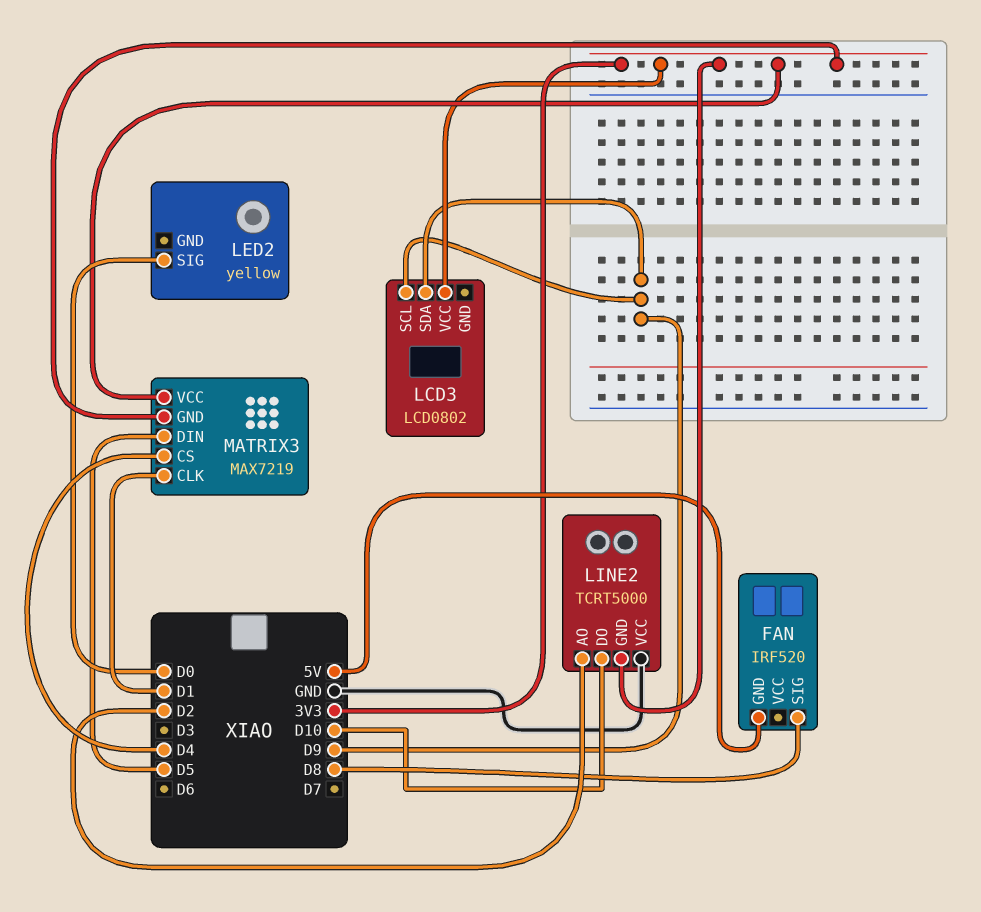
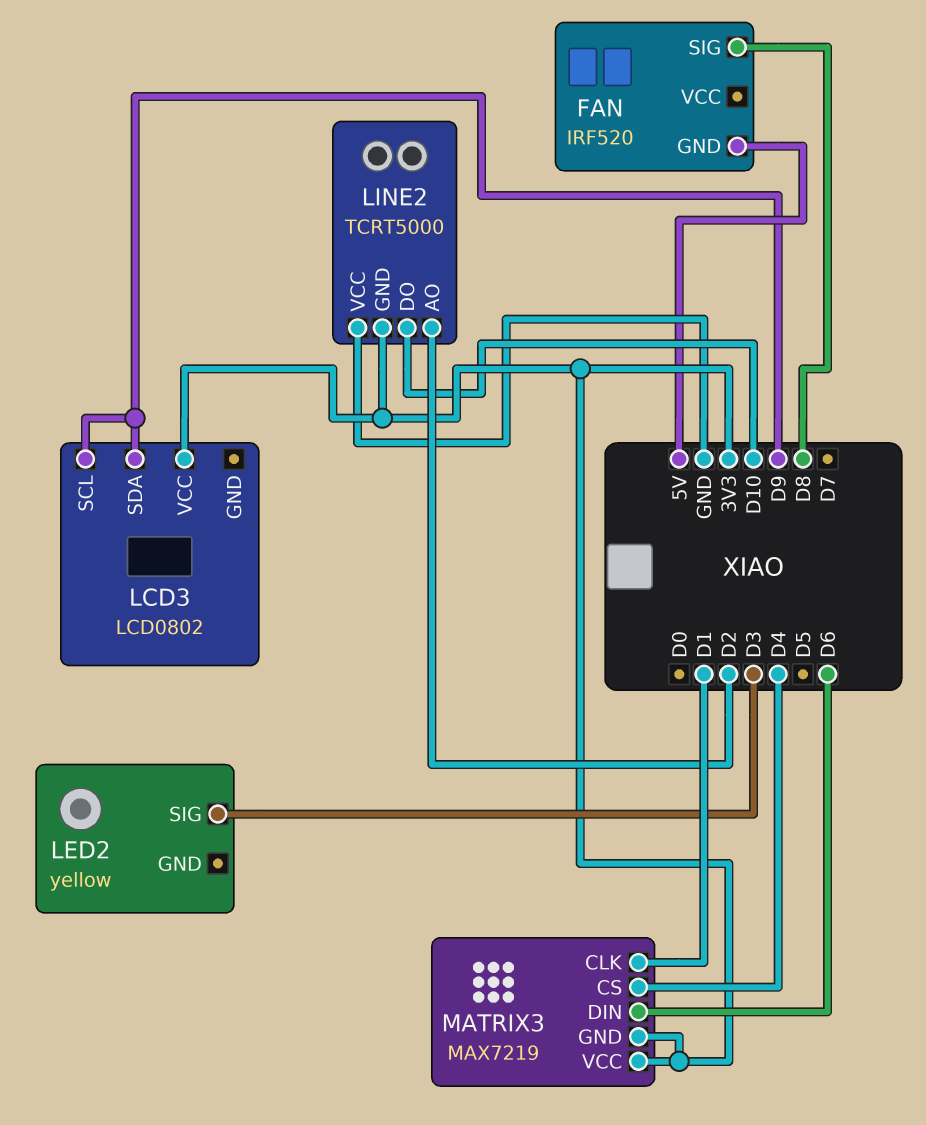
LED2 pin SIG: D0 -> D3
MATRIX3 pin DIN: D5 -> D6

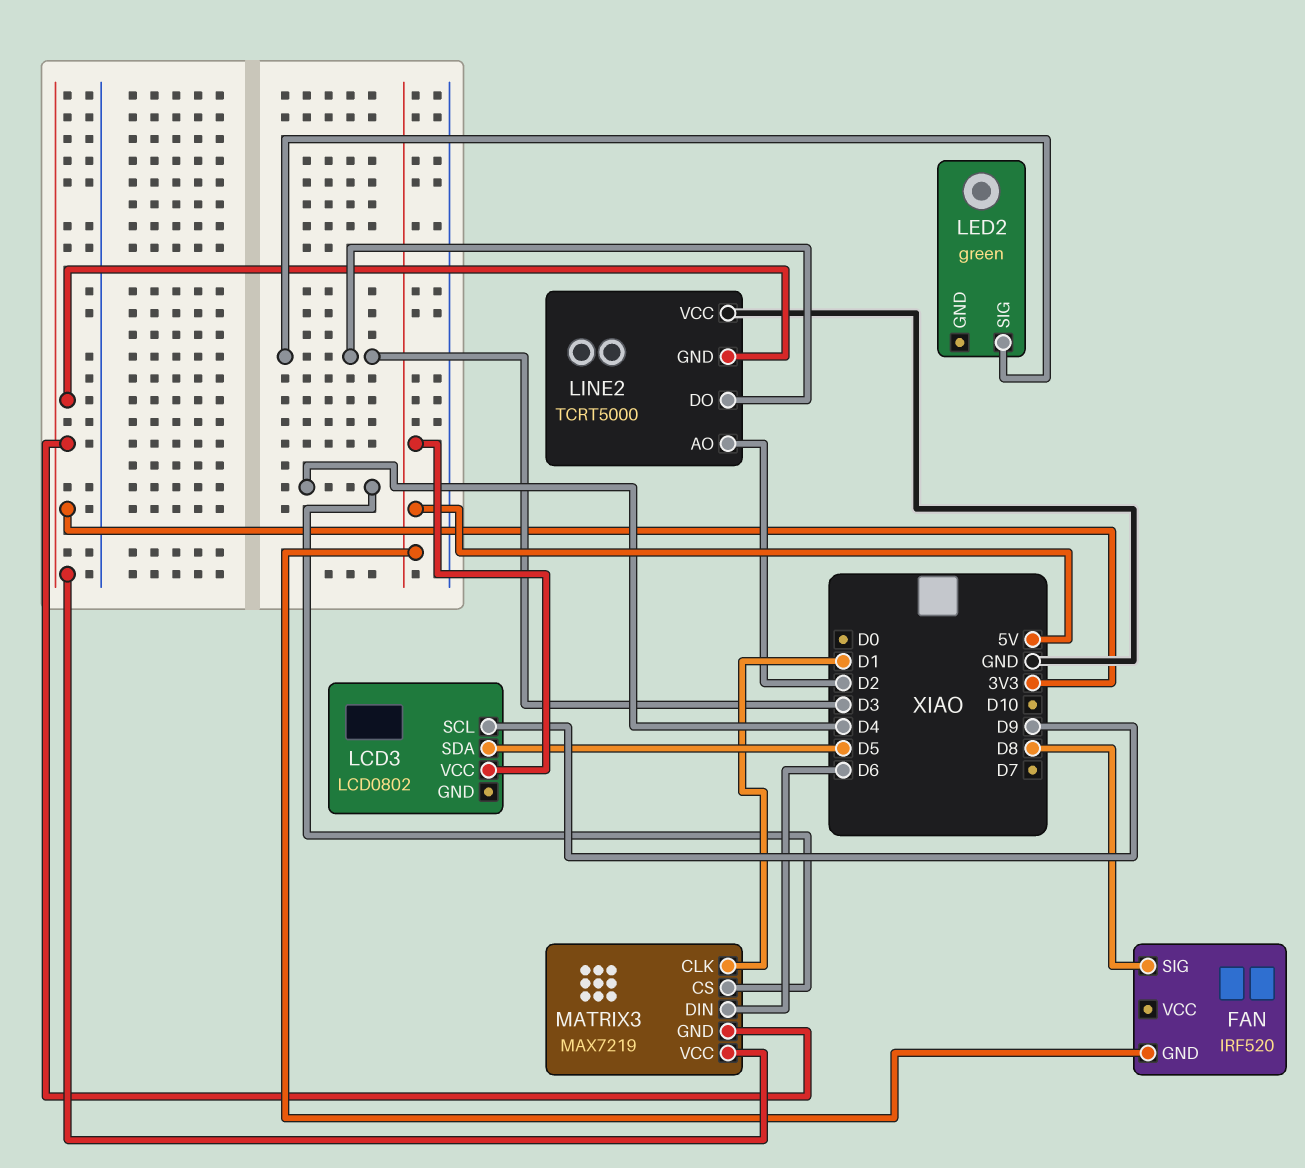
LCD3 pin SDA: D9 -> D5
LCD3 pin VCC: 3V3 -> 5V
LED2: yellow -> green
LINE2 pin DO: D10 -> D3

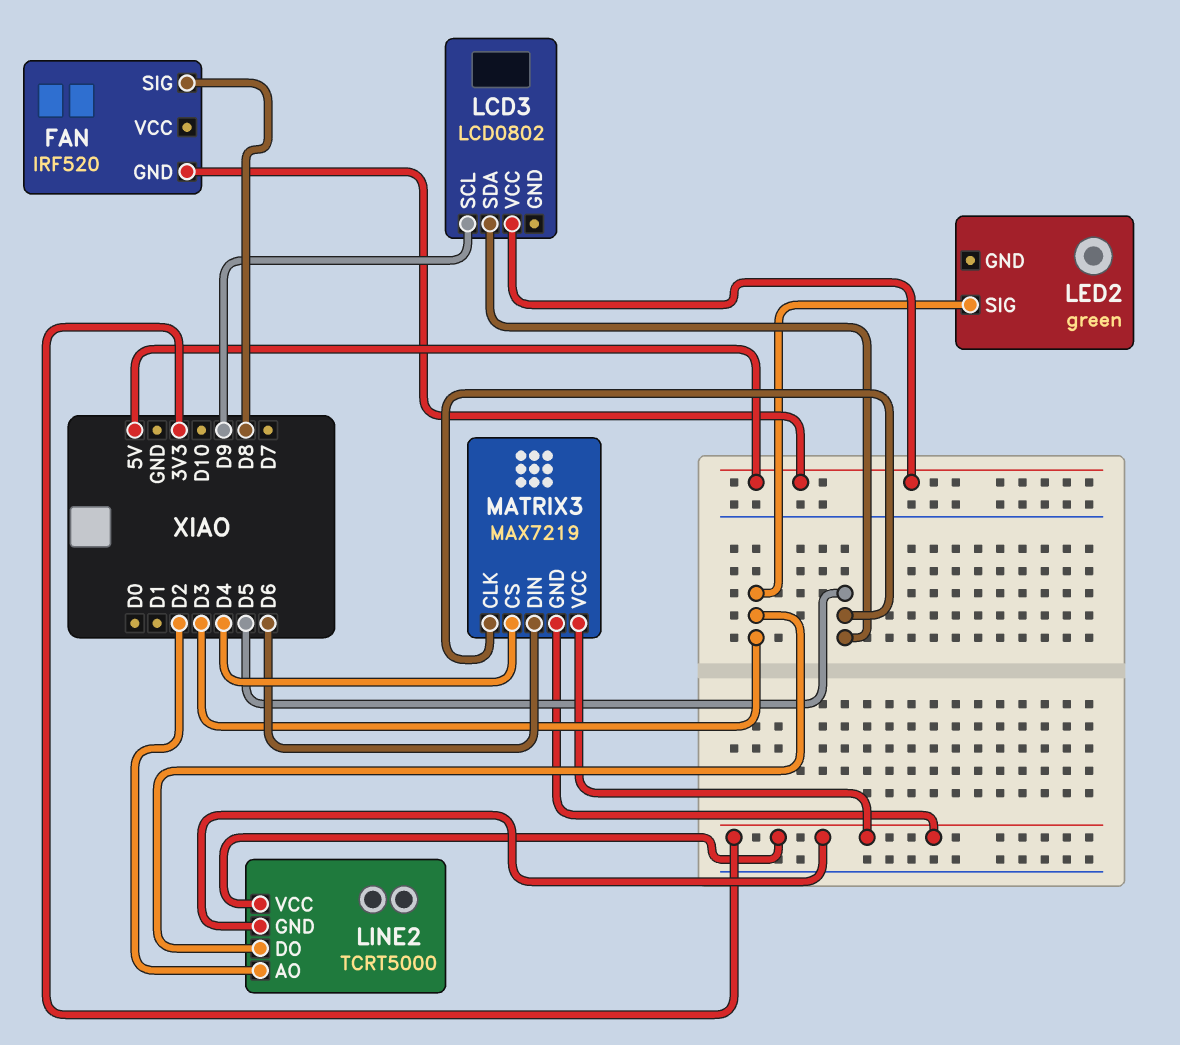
LINE2 pin VCC: GND -> 3V3
MATRIX3 pin CLK: D1 -> D5

